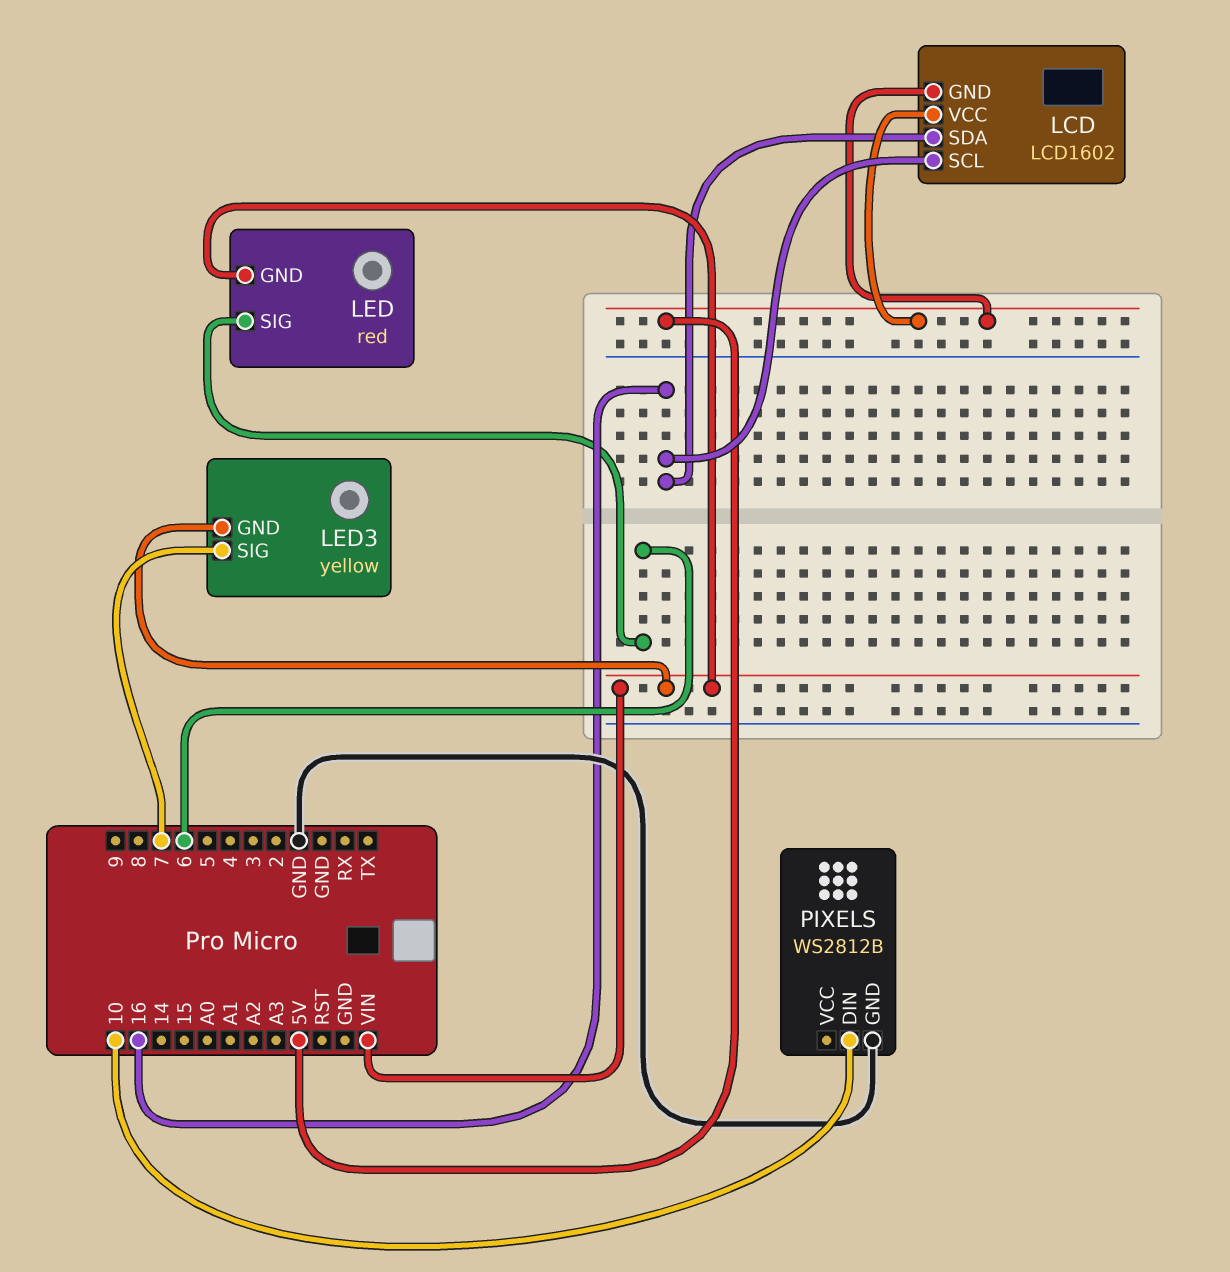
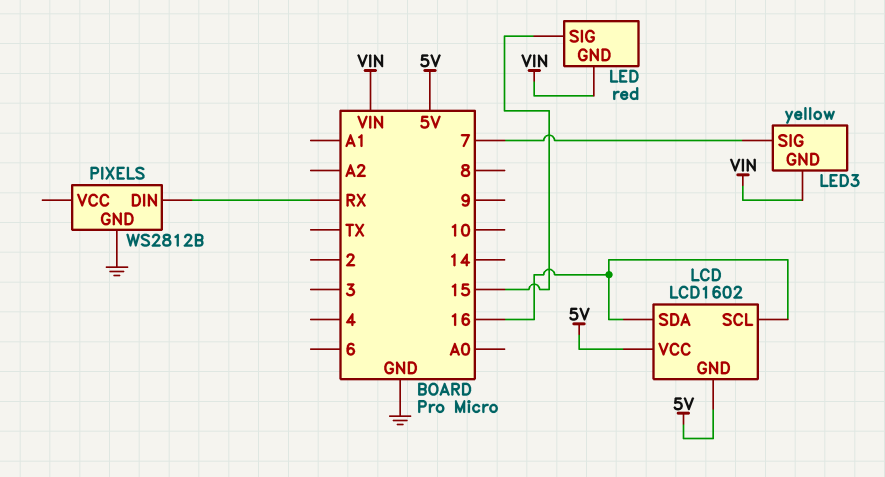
LED pin SIG: 6 -> 15
PIXELS pin DIN: 10 -> RX

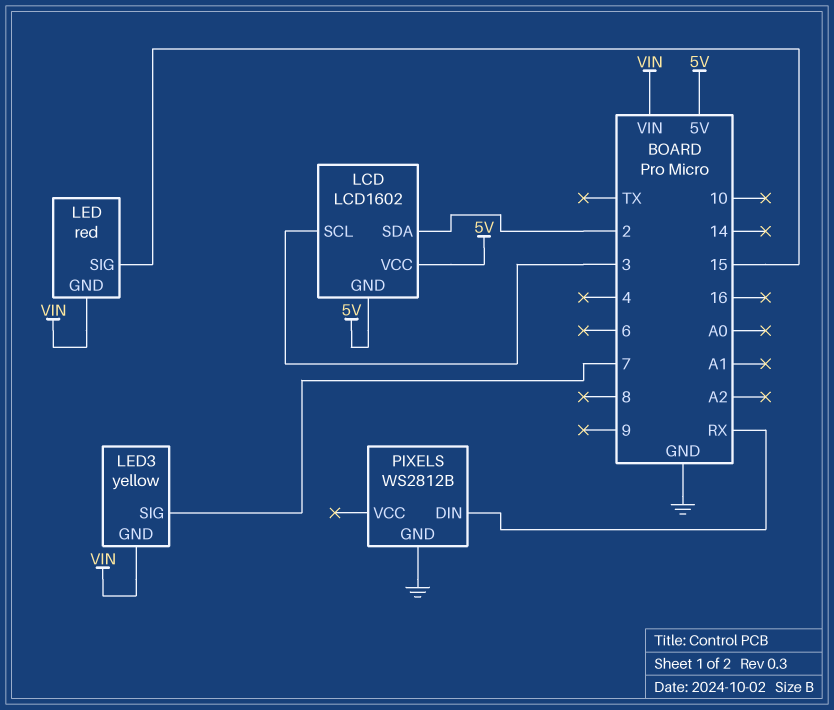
LCD pin SCL: 16 -> 3
LCD pin SDA: 16 -> 2

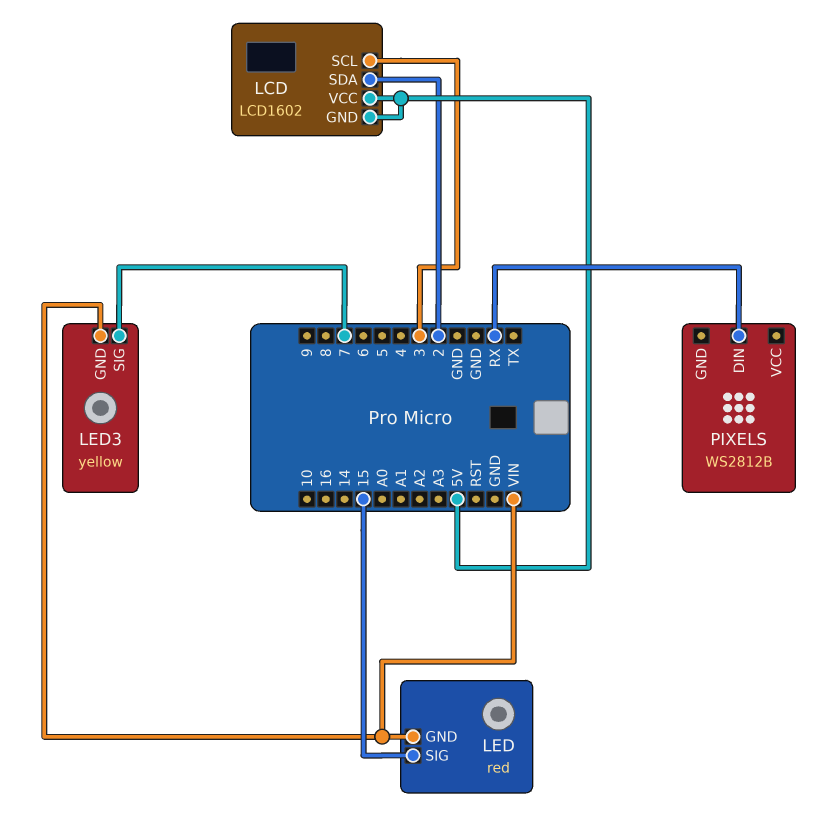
PIXELS pin GND: GND -> none

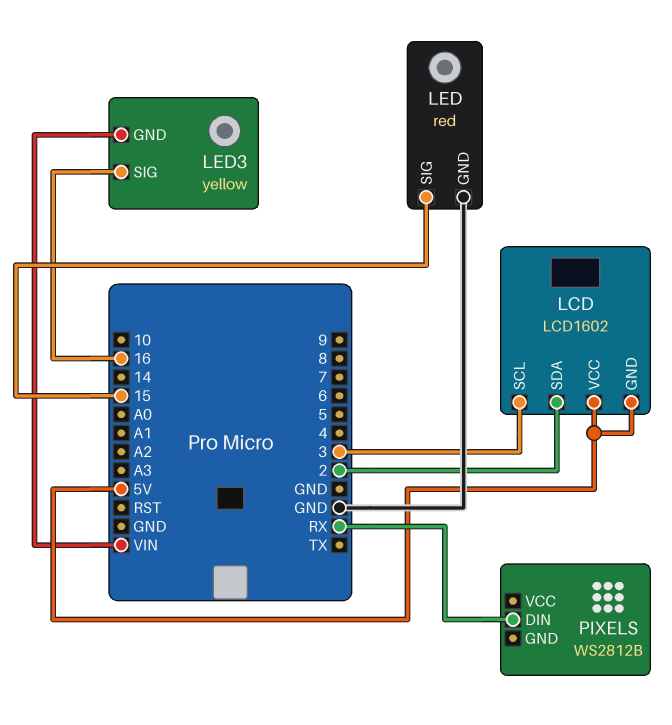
LED pin GND: VIN -> GND
LED3 pin SIG: 7 -> 16

